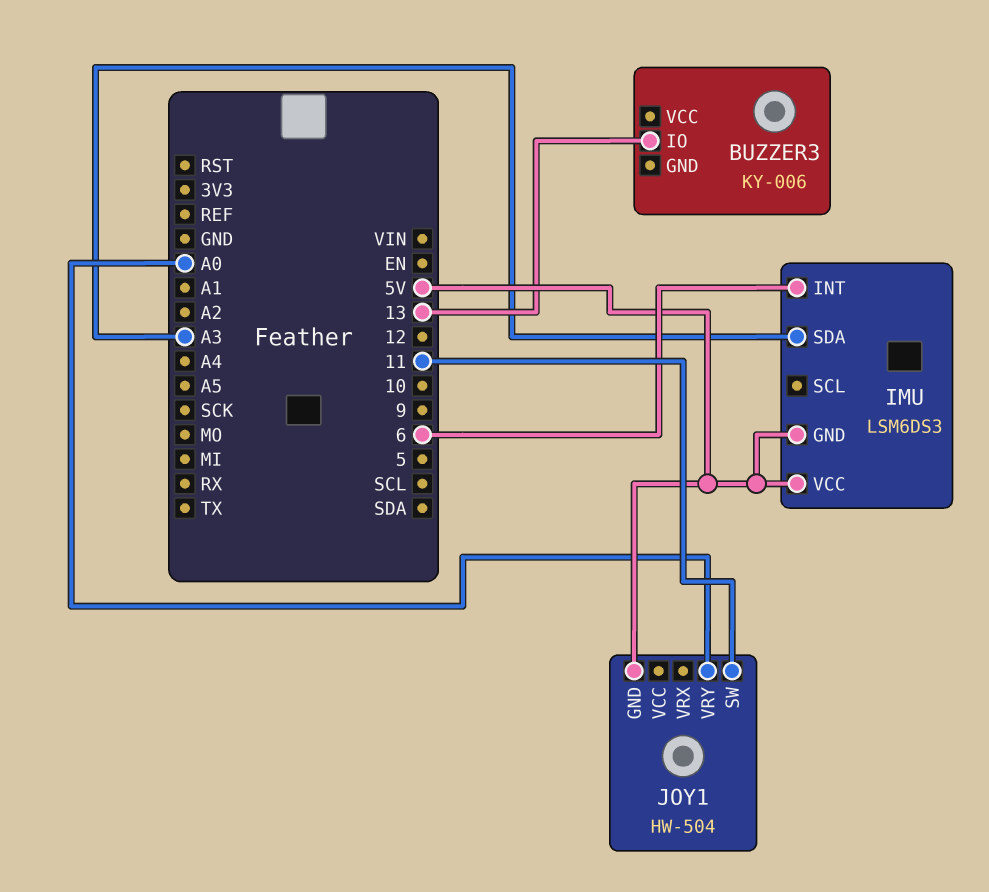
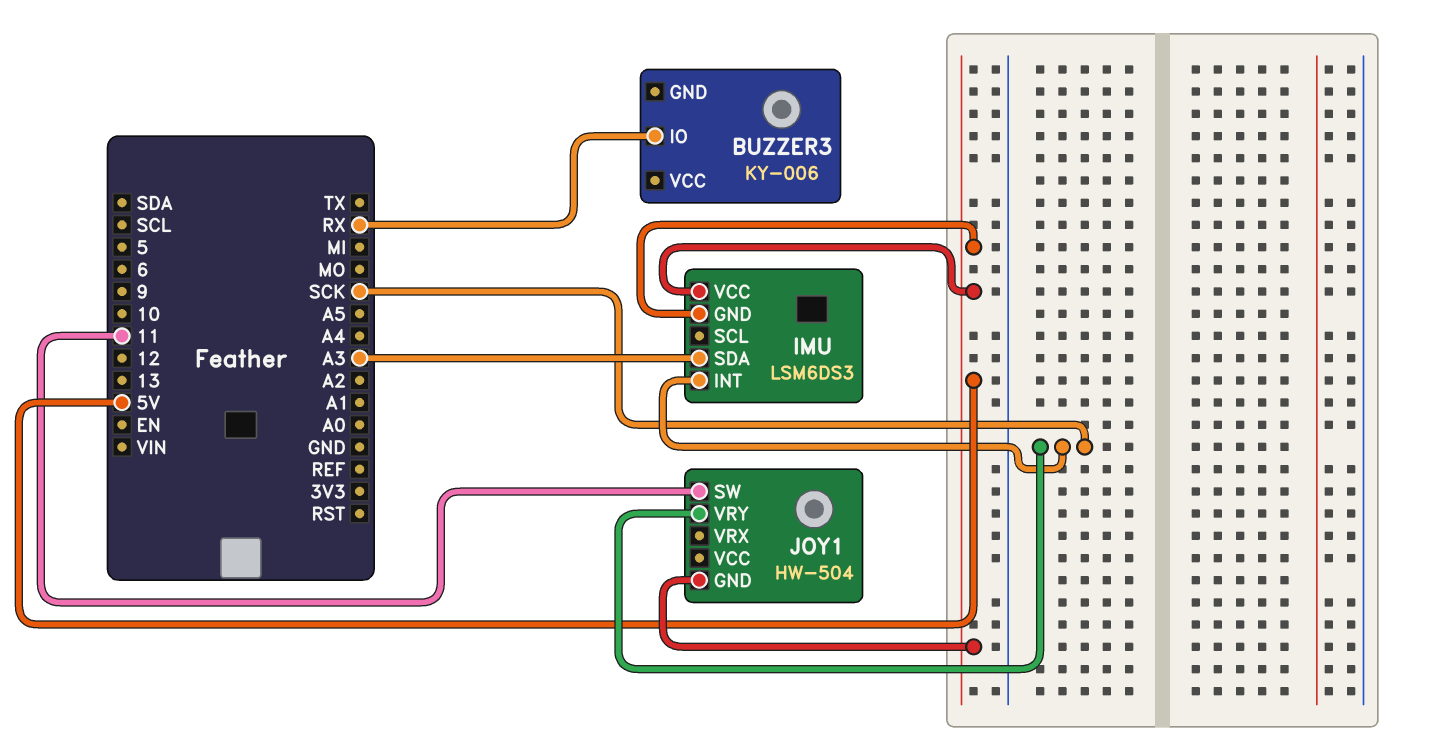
BUZZER3 pin IO: 13 -> RX
IMU pin INT: 6 -> SCK
JOY1 pin VRY: A0 -> SCK

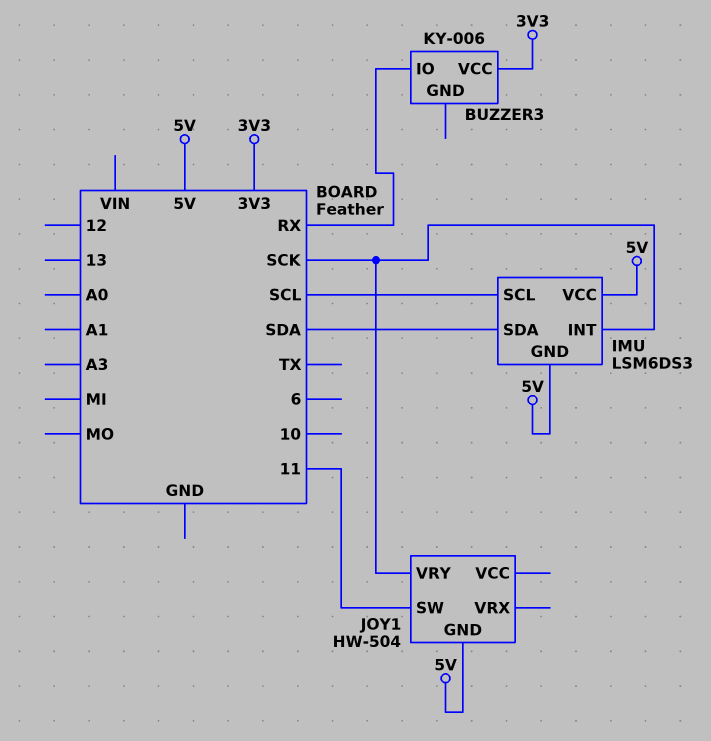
BUZZER3 pin VCC: none -> 3V3
IMU pin SCL: none -> SCL
IMU pin SDA: A3 -> SDA

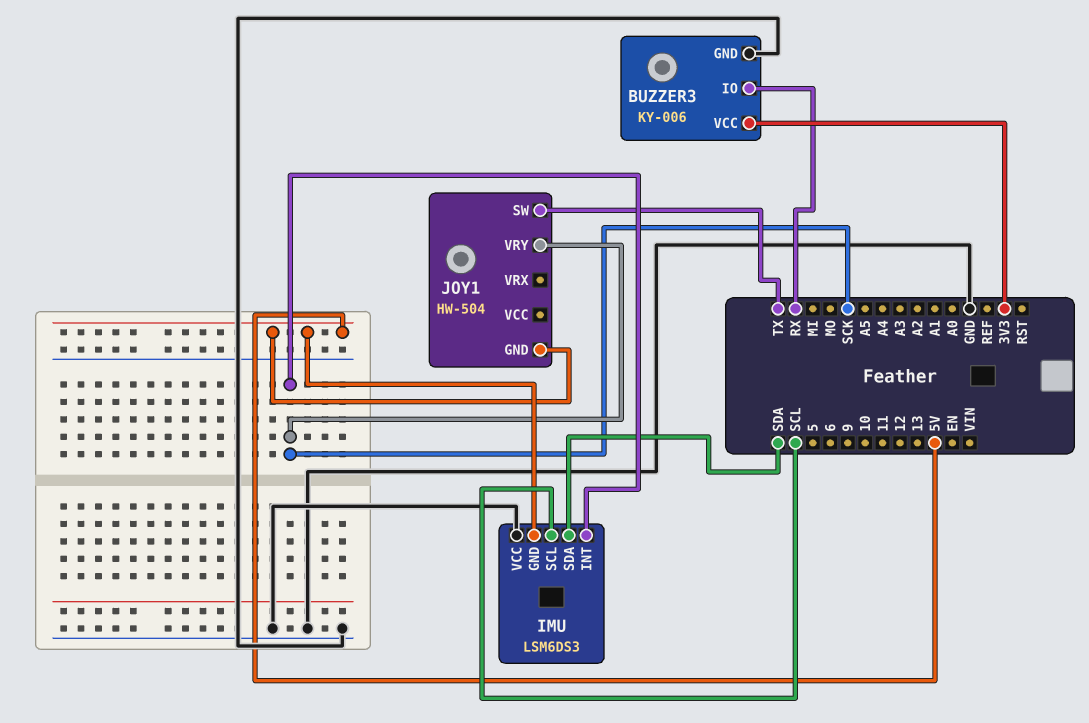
BUZZER3 pin GND: none -> GND
IMU pin VCC: 5V -> GND
JOY1 pin SW: 11 -> TX

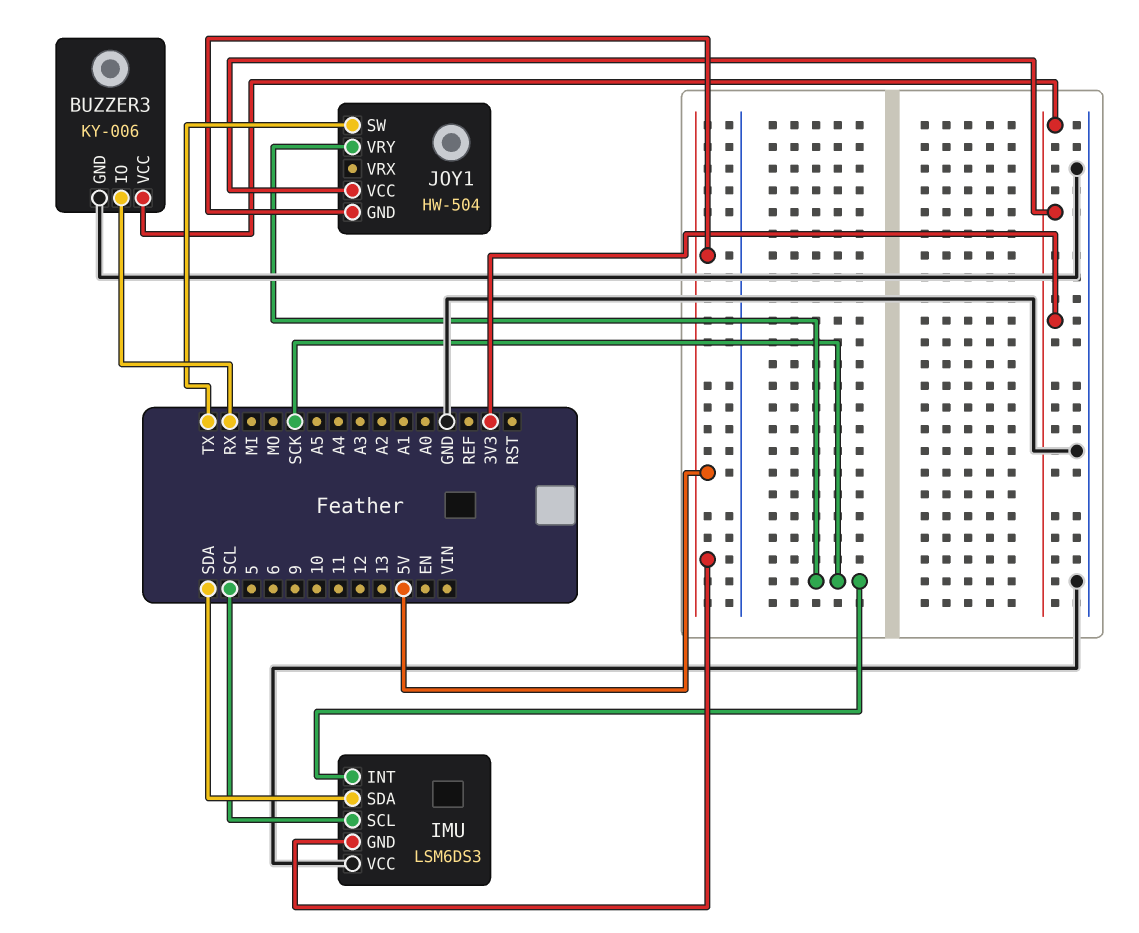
JOY1 pin VCC: none -> 3V3

